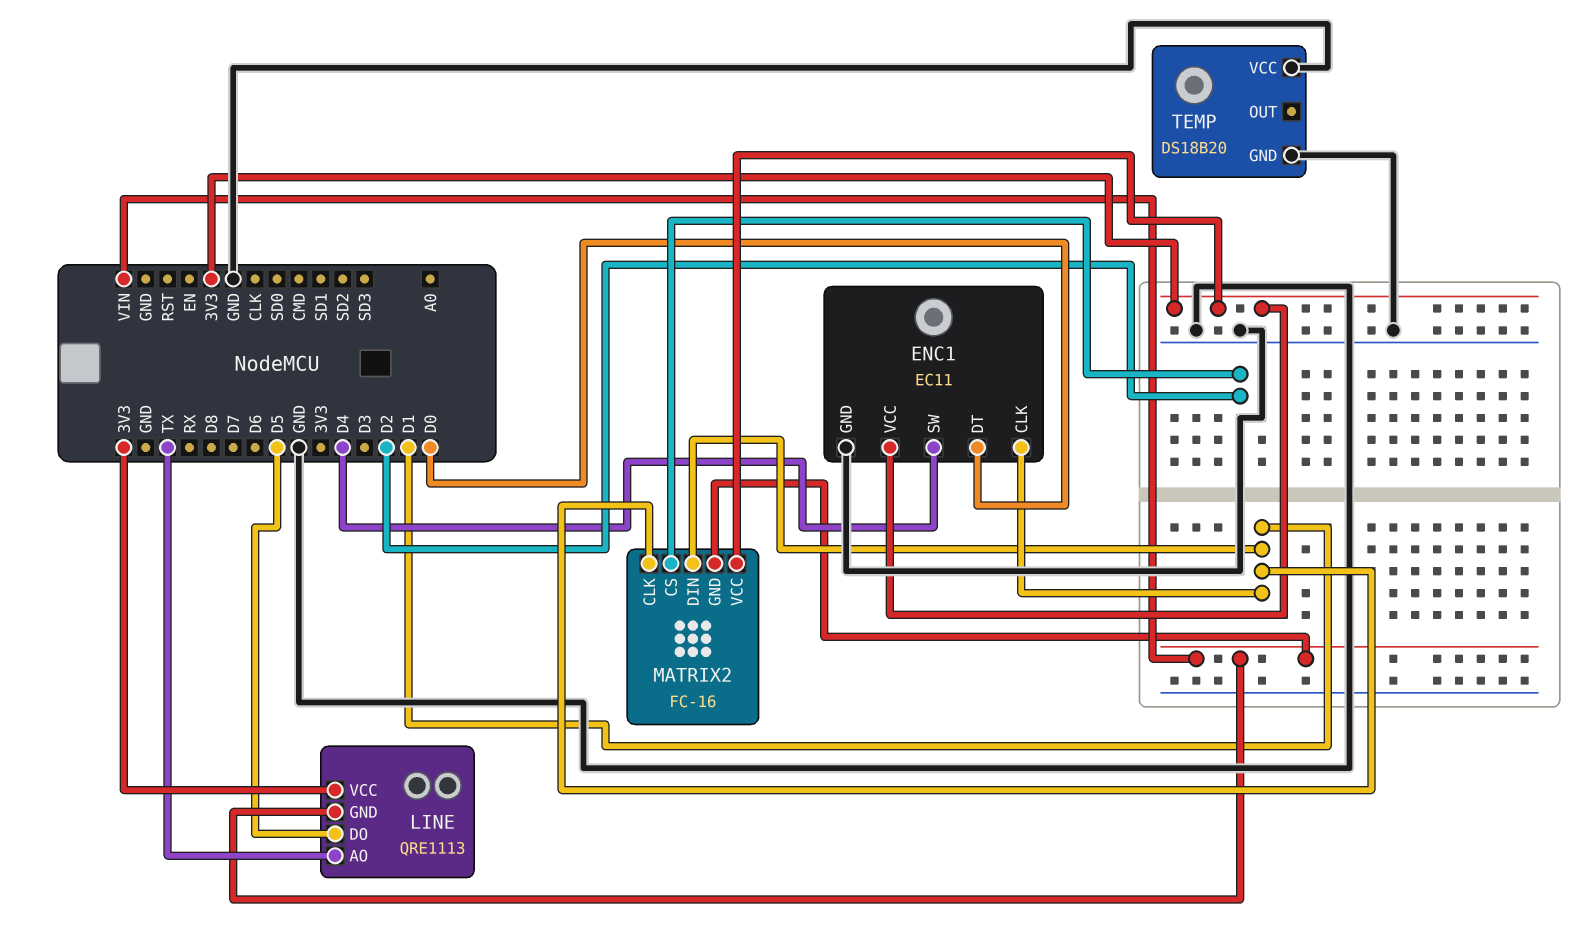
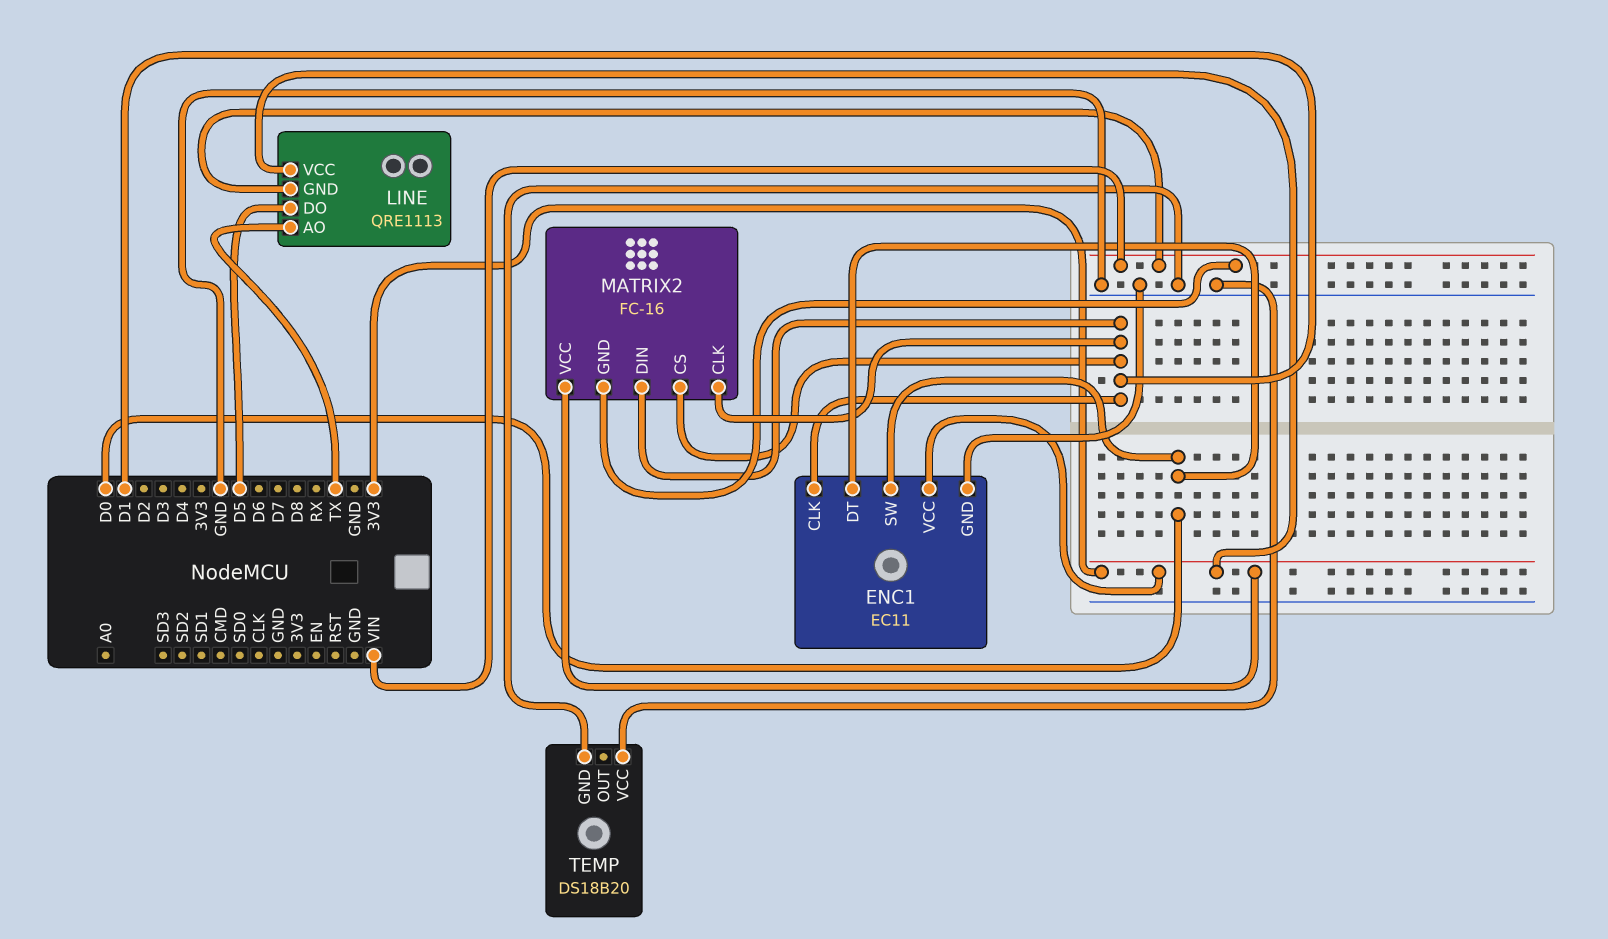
ENC1 pin SW: D4 -> D0
MATRIX2 pin CS: D2 -> D1

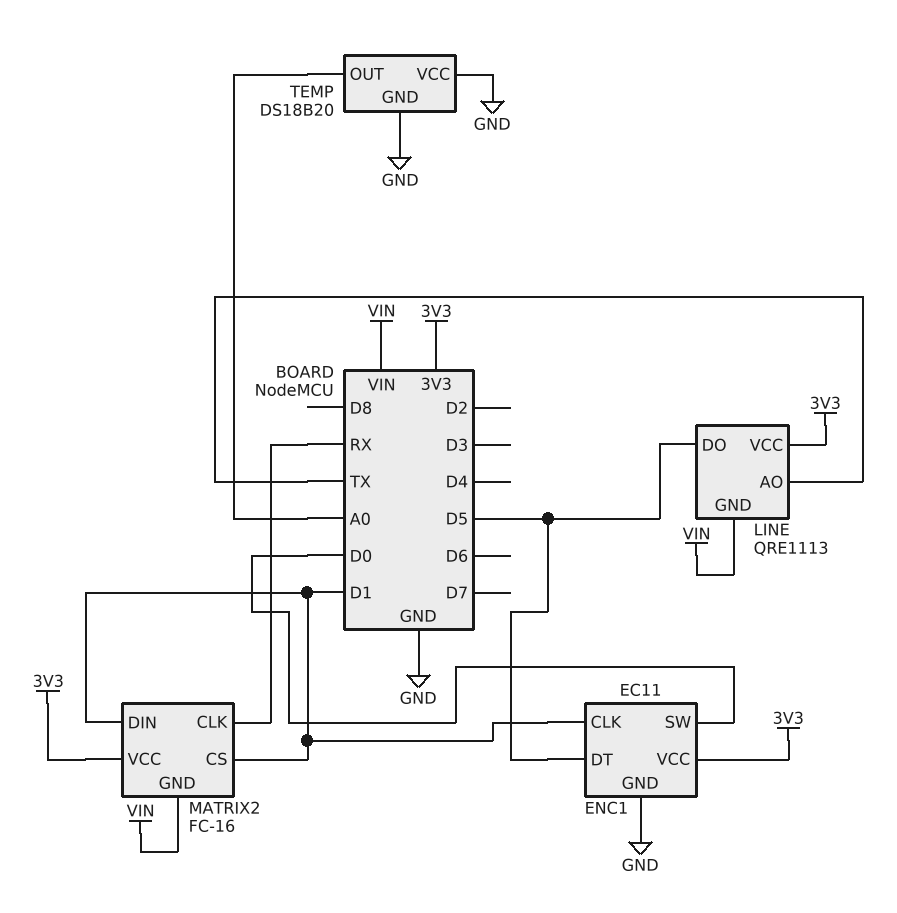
ENC1 pin DT: D0 -> D5
MATRIX2 pin CLK: D1 -> RX
TEMP pin OUT: none -> A0

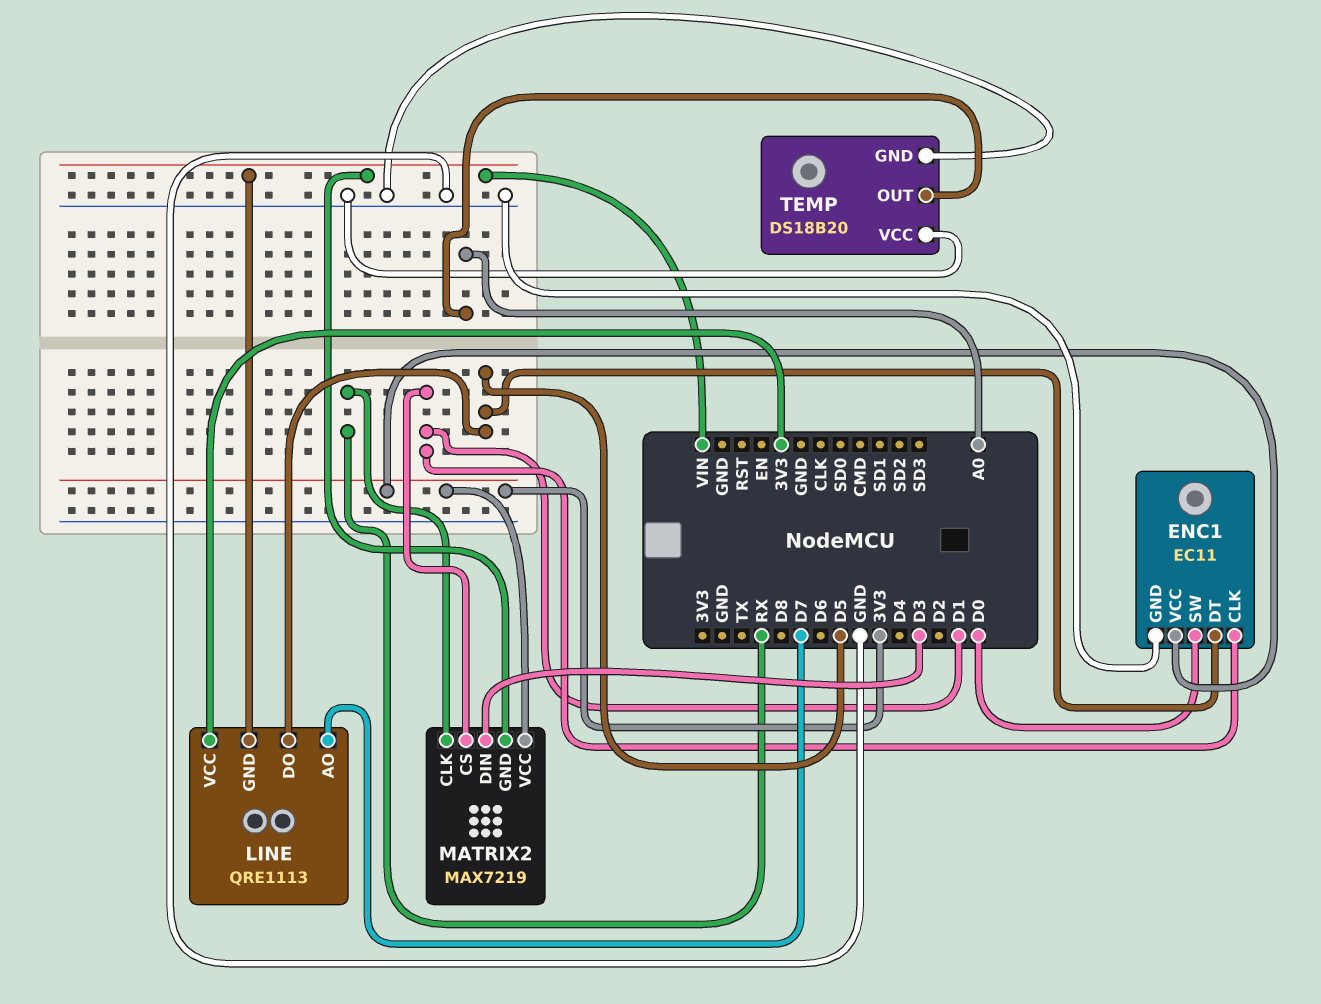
LINE pin AO: TX -> D7
MATRIX2: FC-16 -> MAX7219
MATRIX2 pin DIN: D1 -> D3

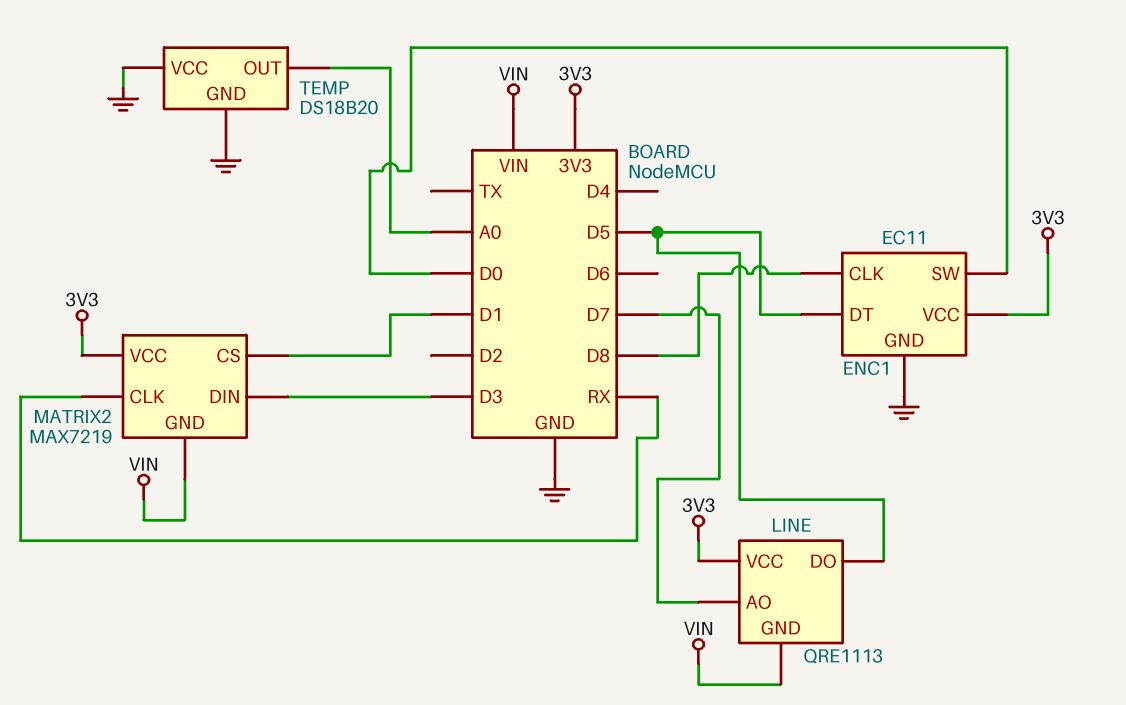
ENC1 pin CLK: D1 -> D8

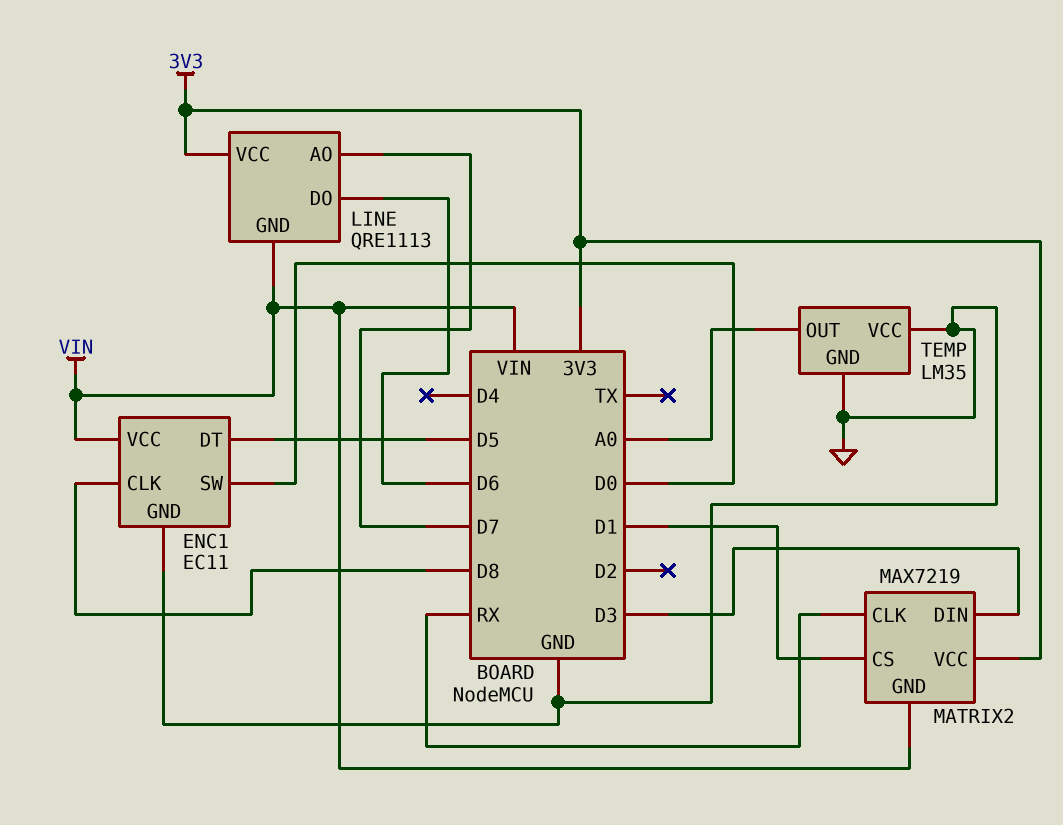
ENC1 pin VCC: 3V3 -> VIN
LINE pin DO: D5 -> D6
TEMP: DS18B20 -> LM35

